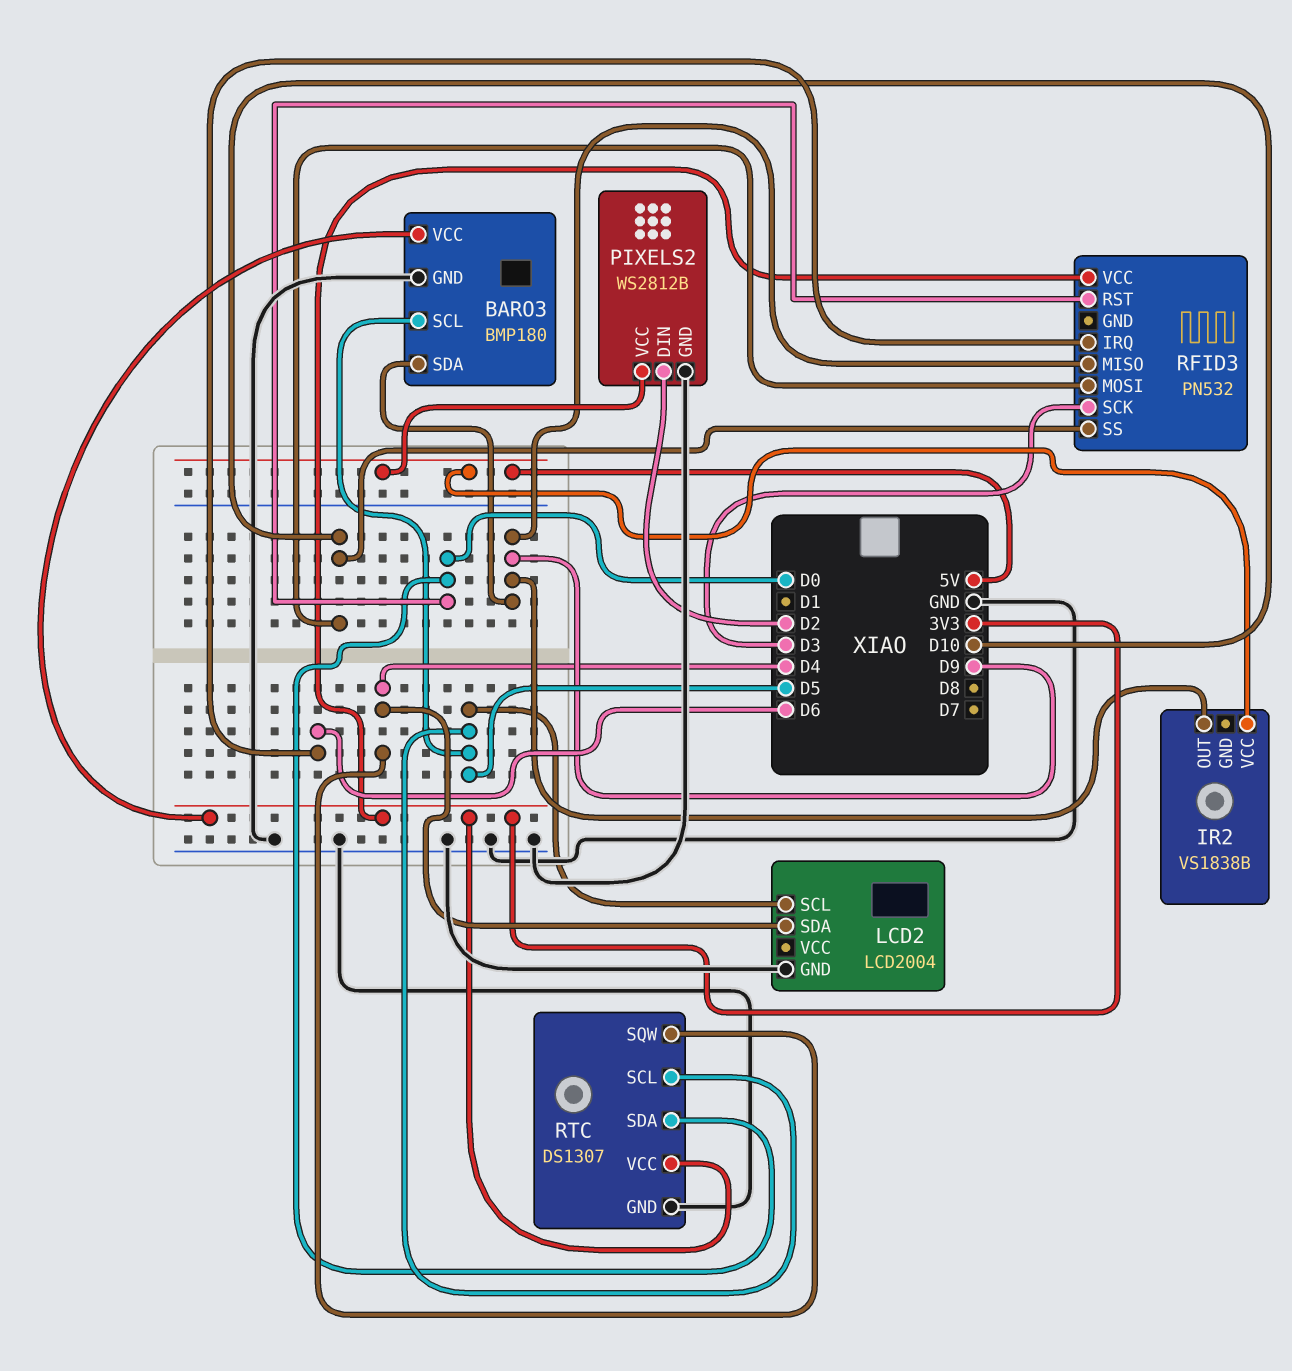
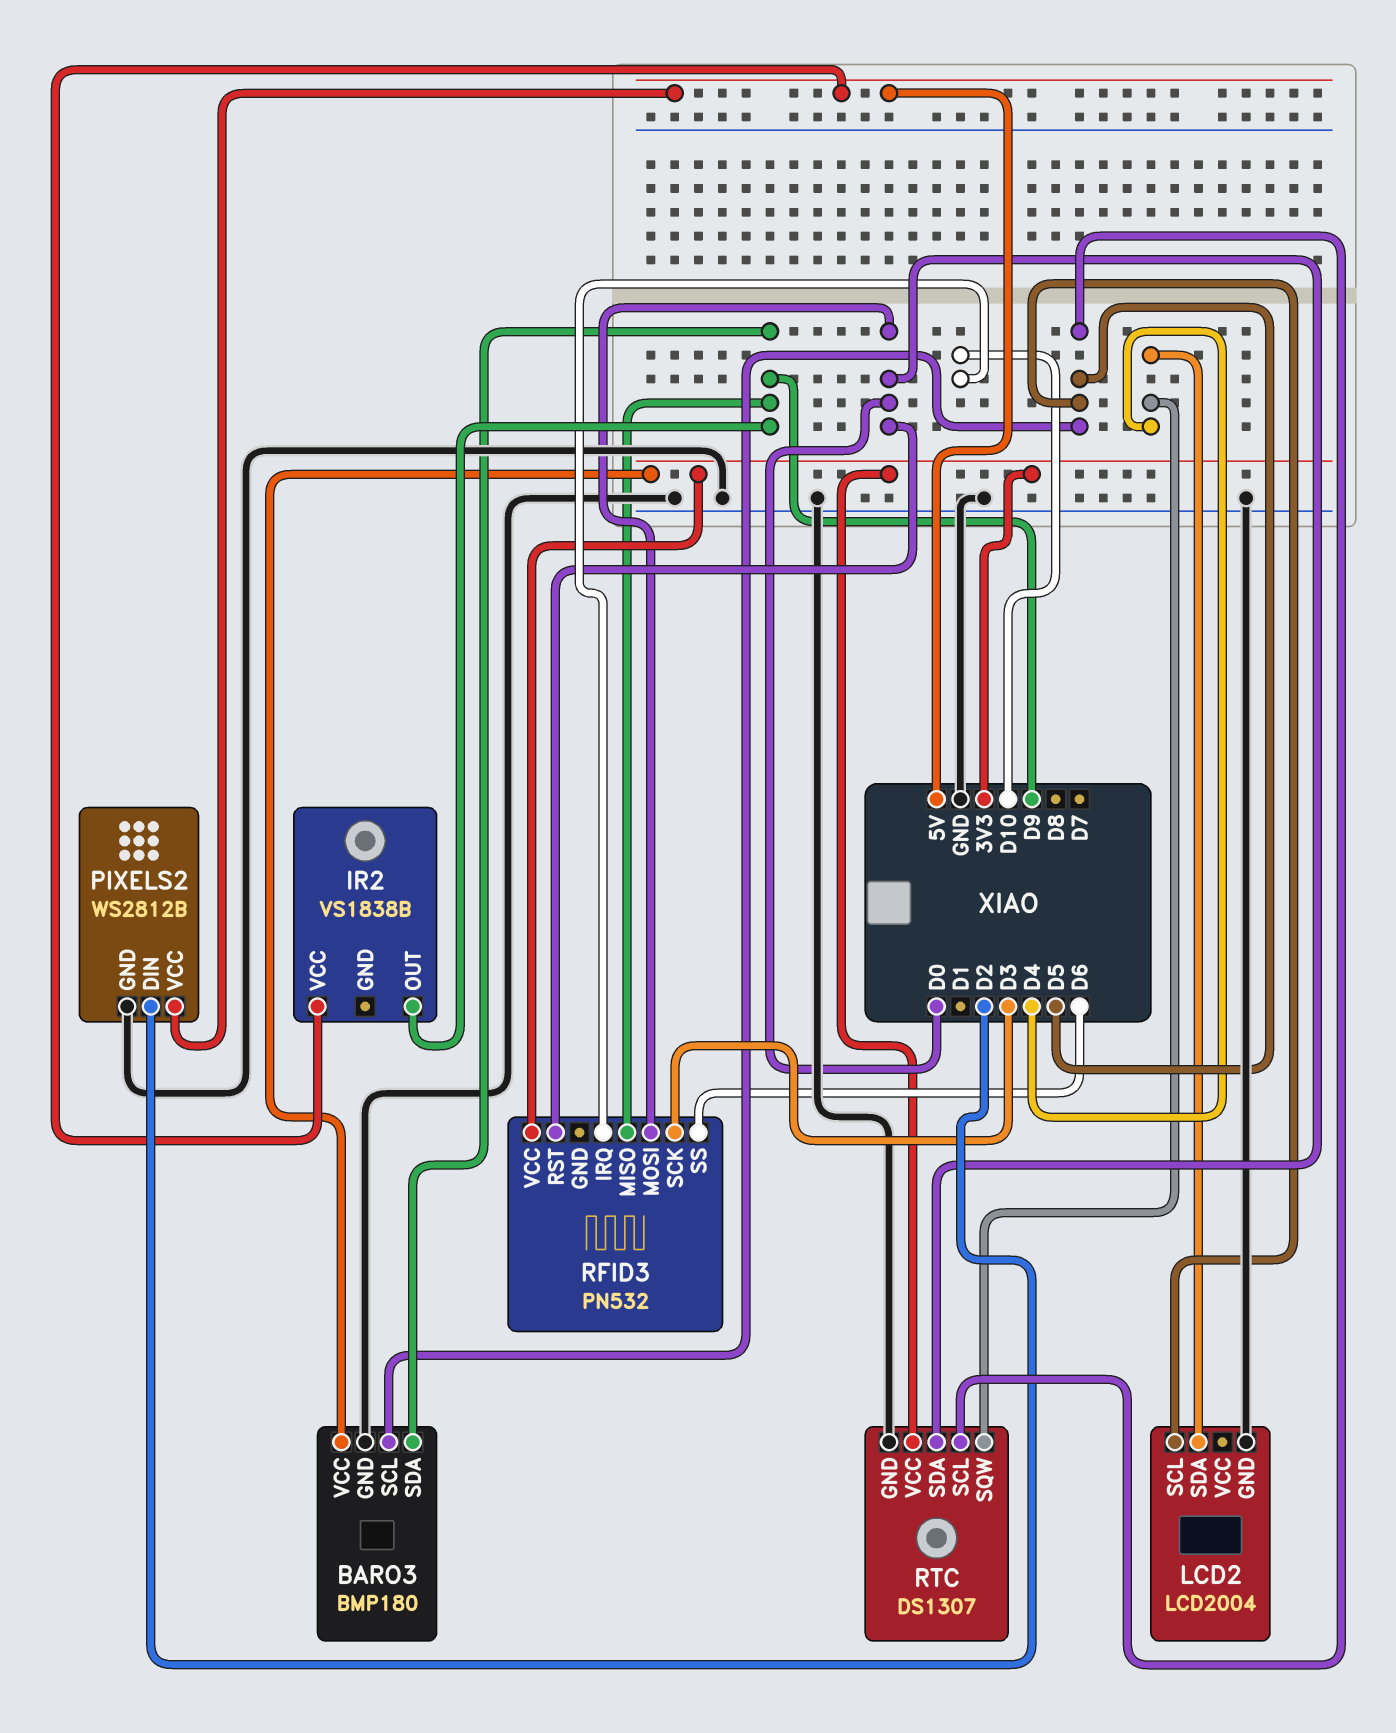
RFID3 pin IRQ: D6 -> D10
RFID3 pin MOSI: D10 -> D0
RFID3 pin SS: D10 -> D6

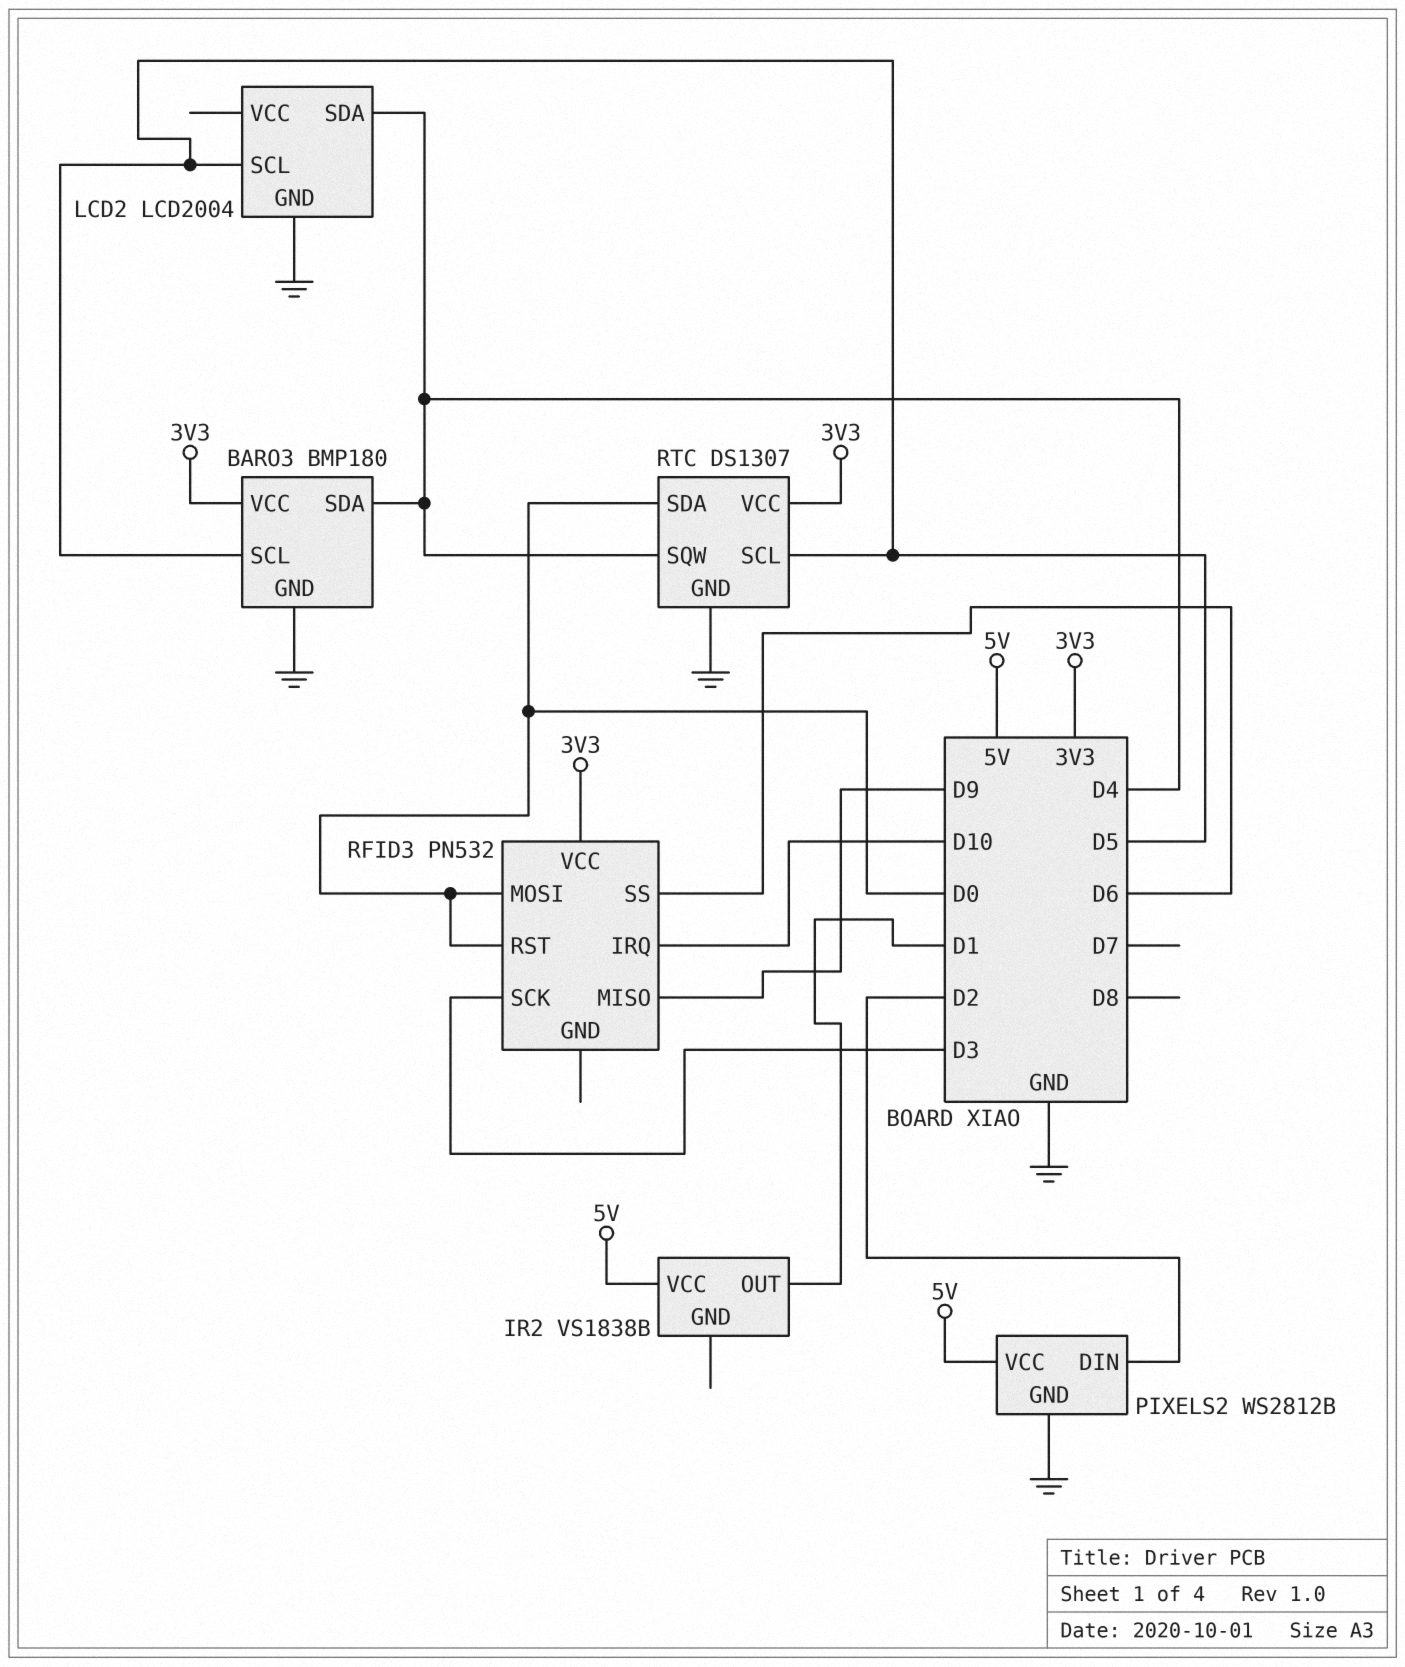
BARO3 pin SDA: D9 -> D4
IR2 pin OUT: D9 -> D1

